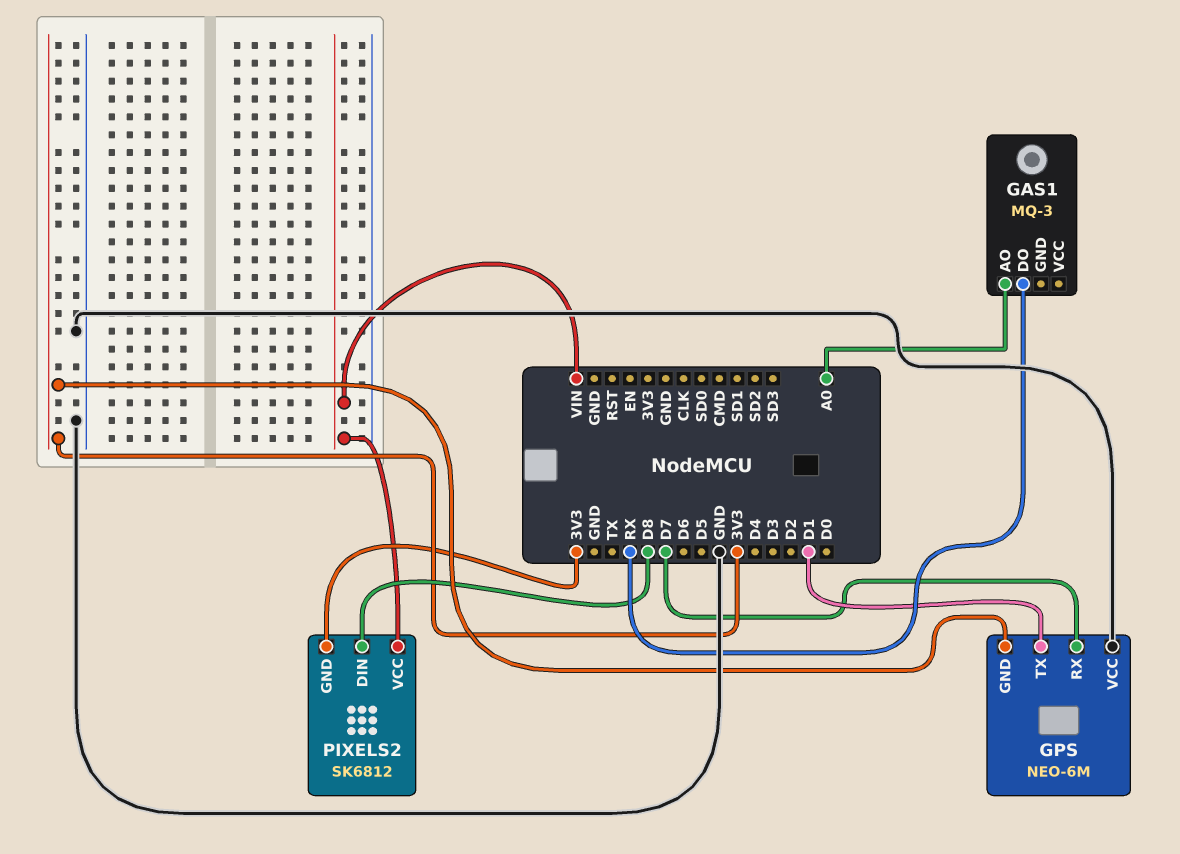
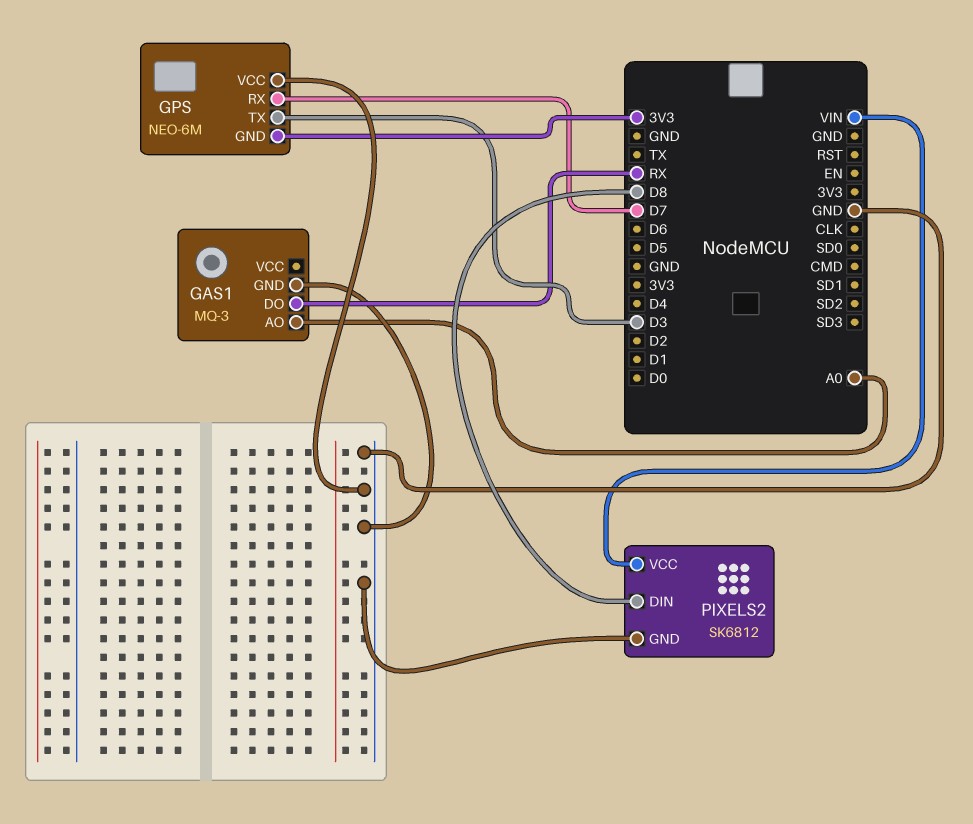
GAS1 pin GND: none -> GND
GPS pin TX: D1 -> D3
PIXELS2 pin GND: 3V3 -> GND

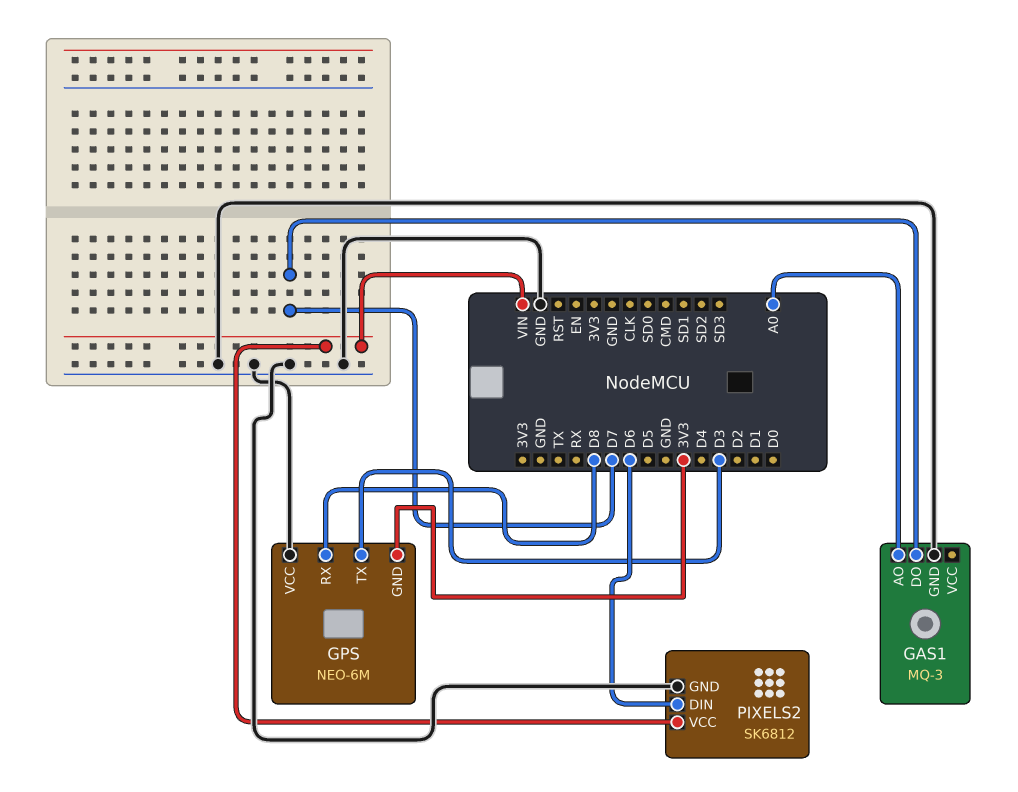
GAS1 pin DO: RX -> D7
GPS pin RX: D7 -> D8
PIXELS2 pin DIN: D8 -> D6

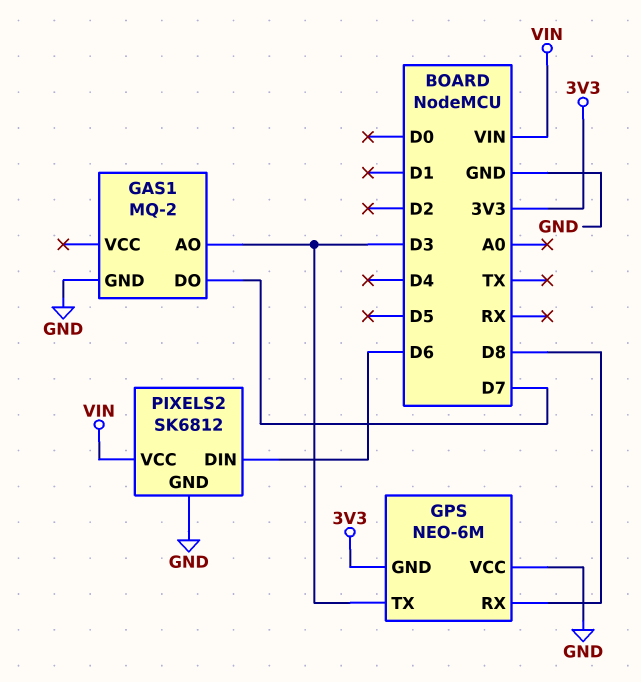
GAS1: MQ-3 -> MQ-2
GAS1 pin AO: A0 -> D3

